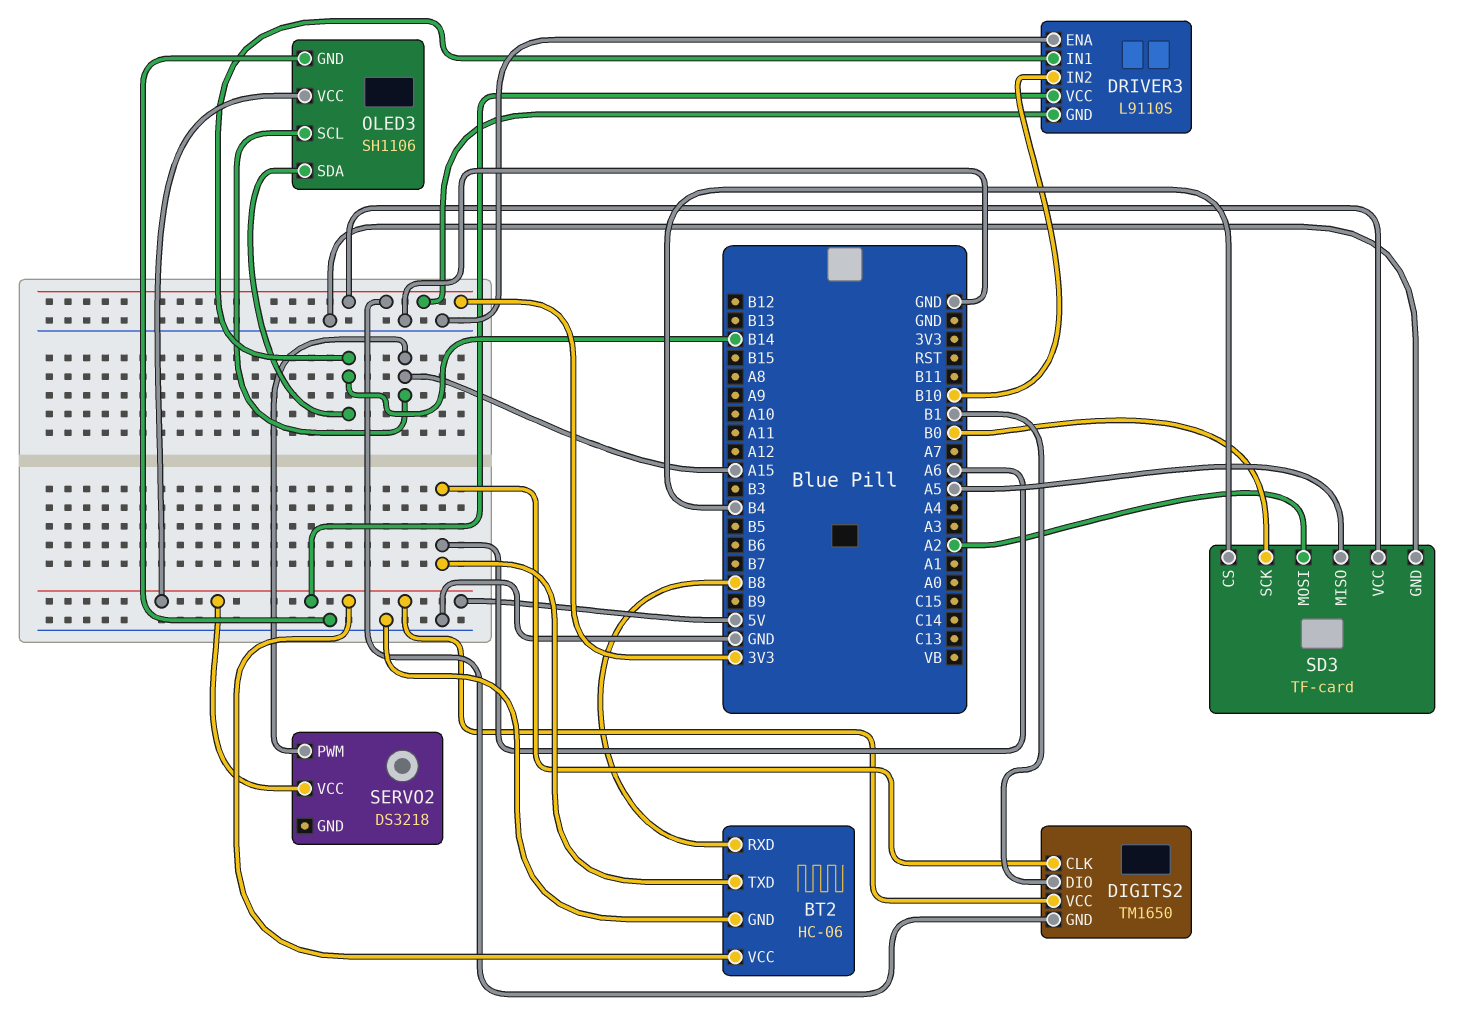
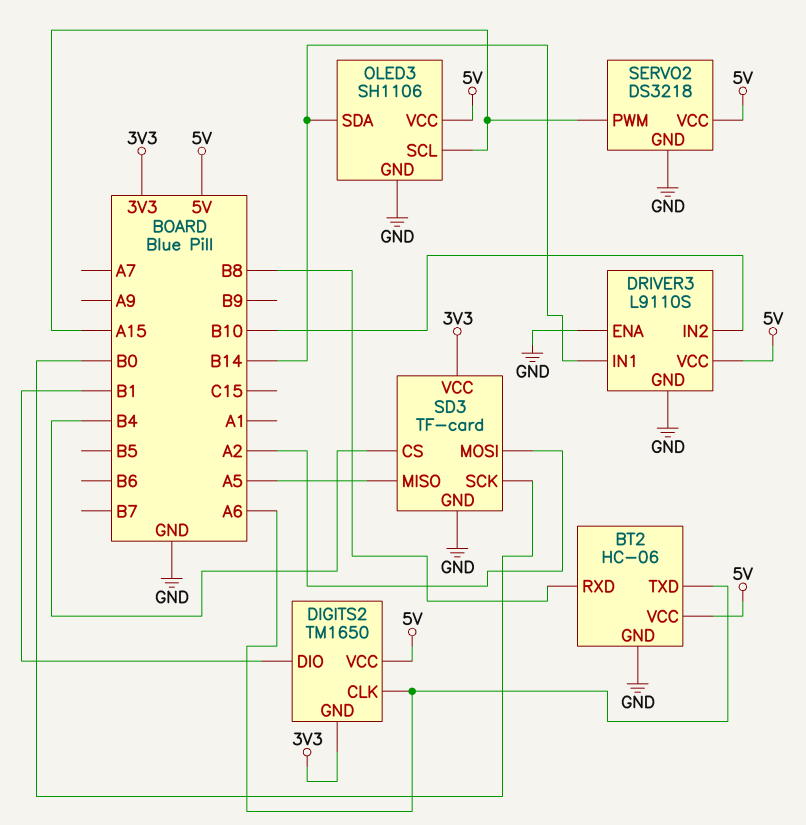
DRIVER3 pin GND: 3V3 -> GND
SERVO2 pin GND: none -> GND

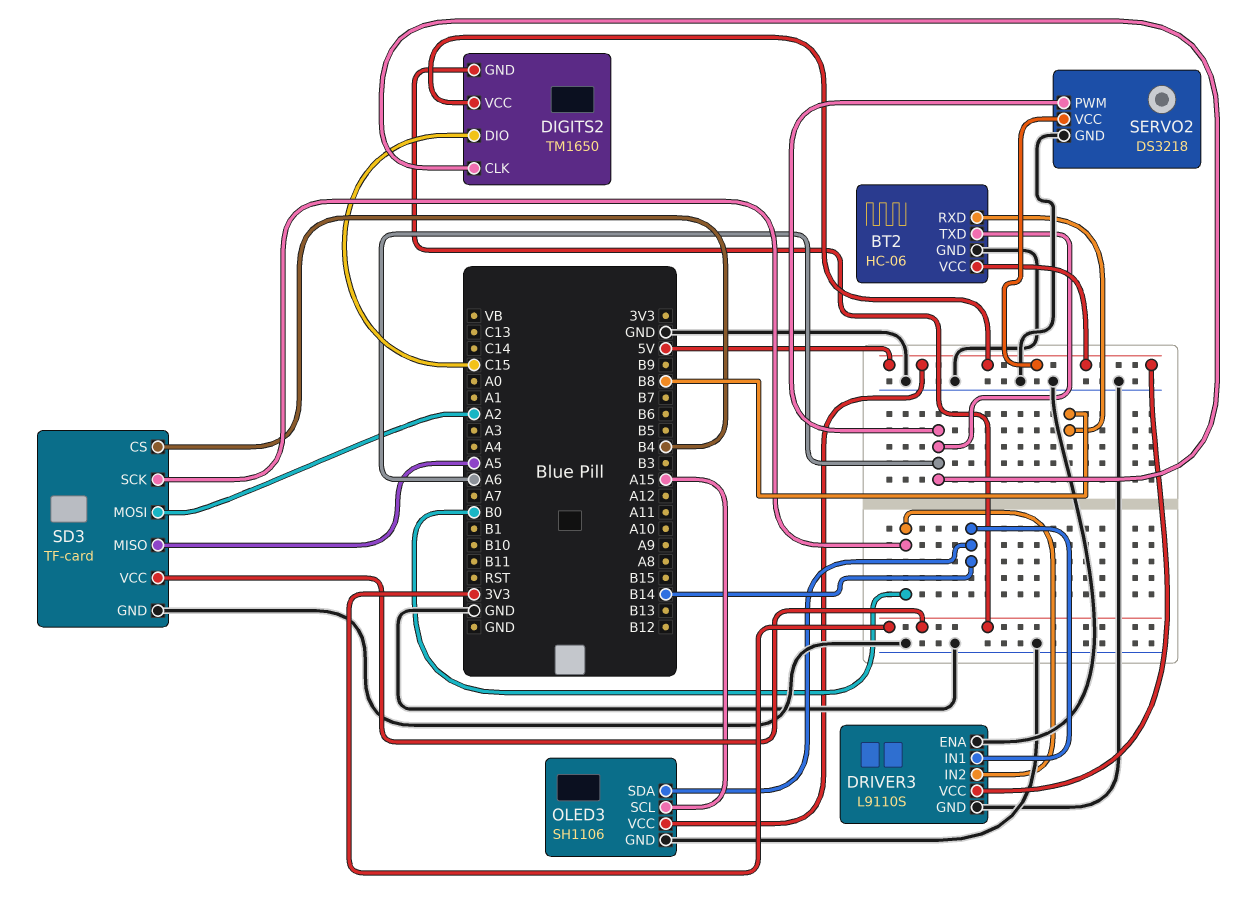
DIGITS2 pin DIO: B1 -> C15
DRIVER3 pin IN2: B10 -> B0
SERVO2 pin PWM: A15 -> A6

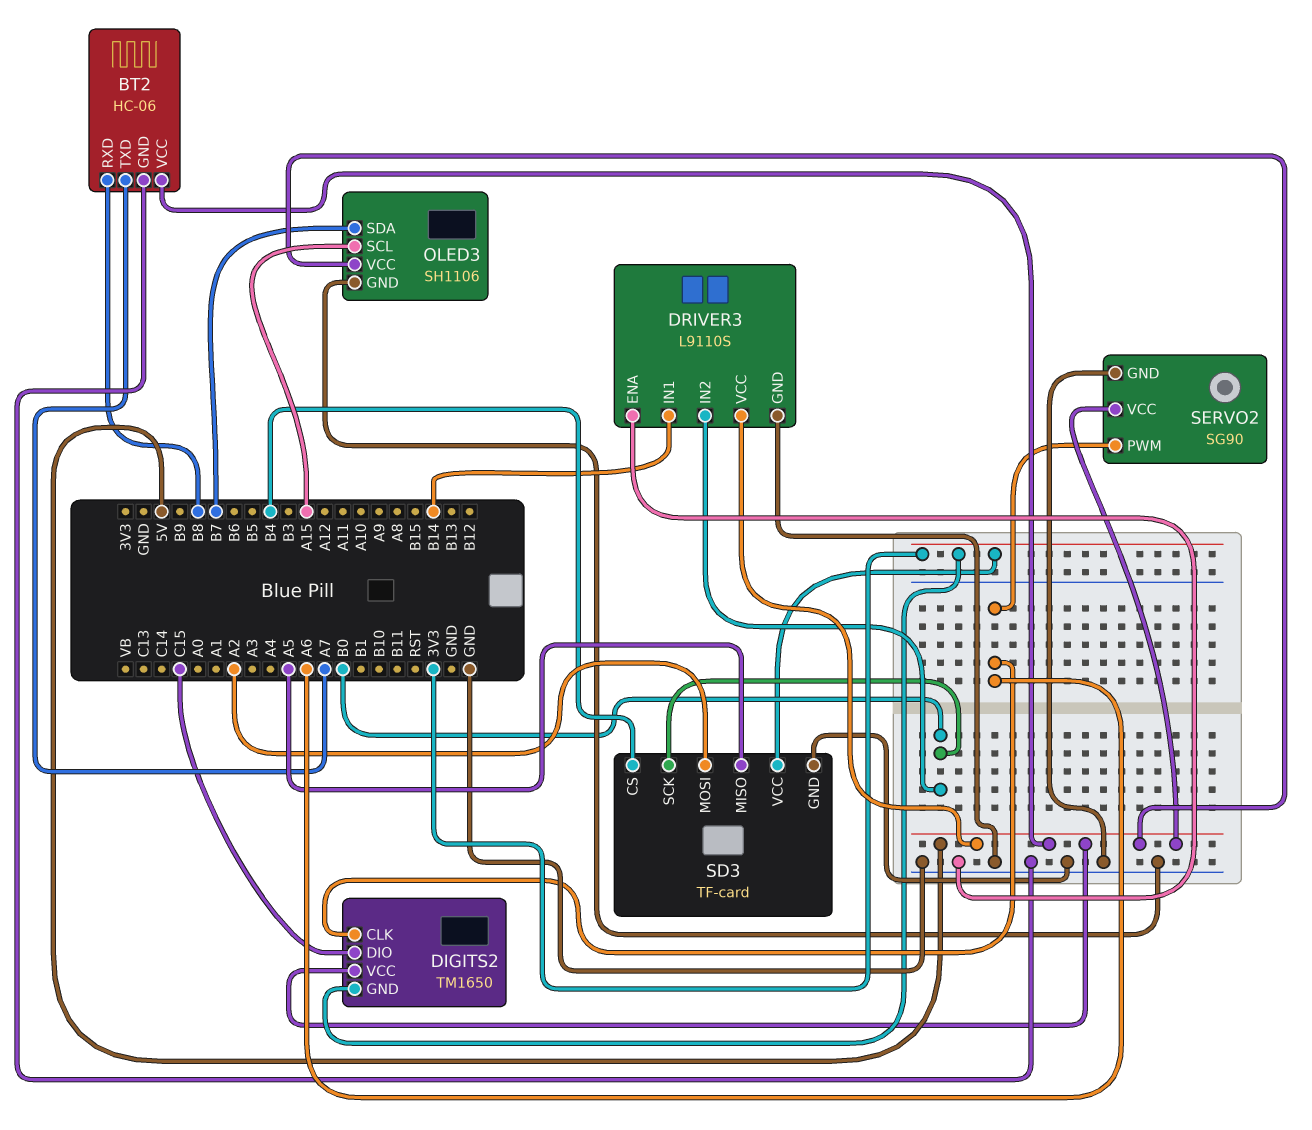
BT2 pin TXD: A6 -> A7
OLED3 pin SDA: B14 -> B7
SERVO2: DS3218 -> SG90

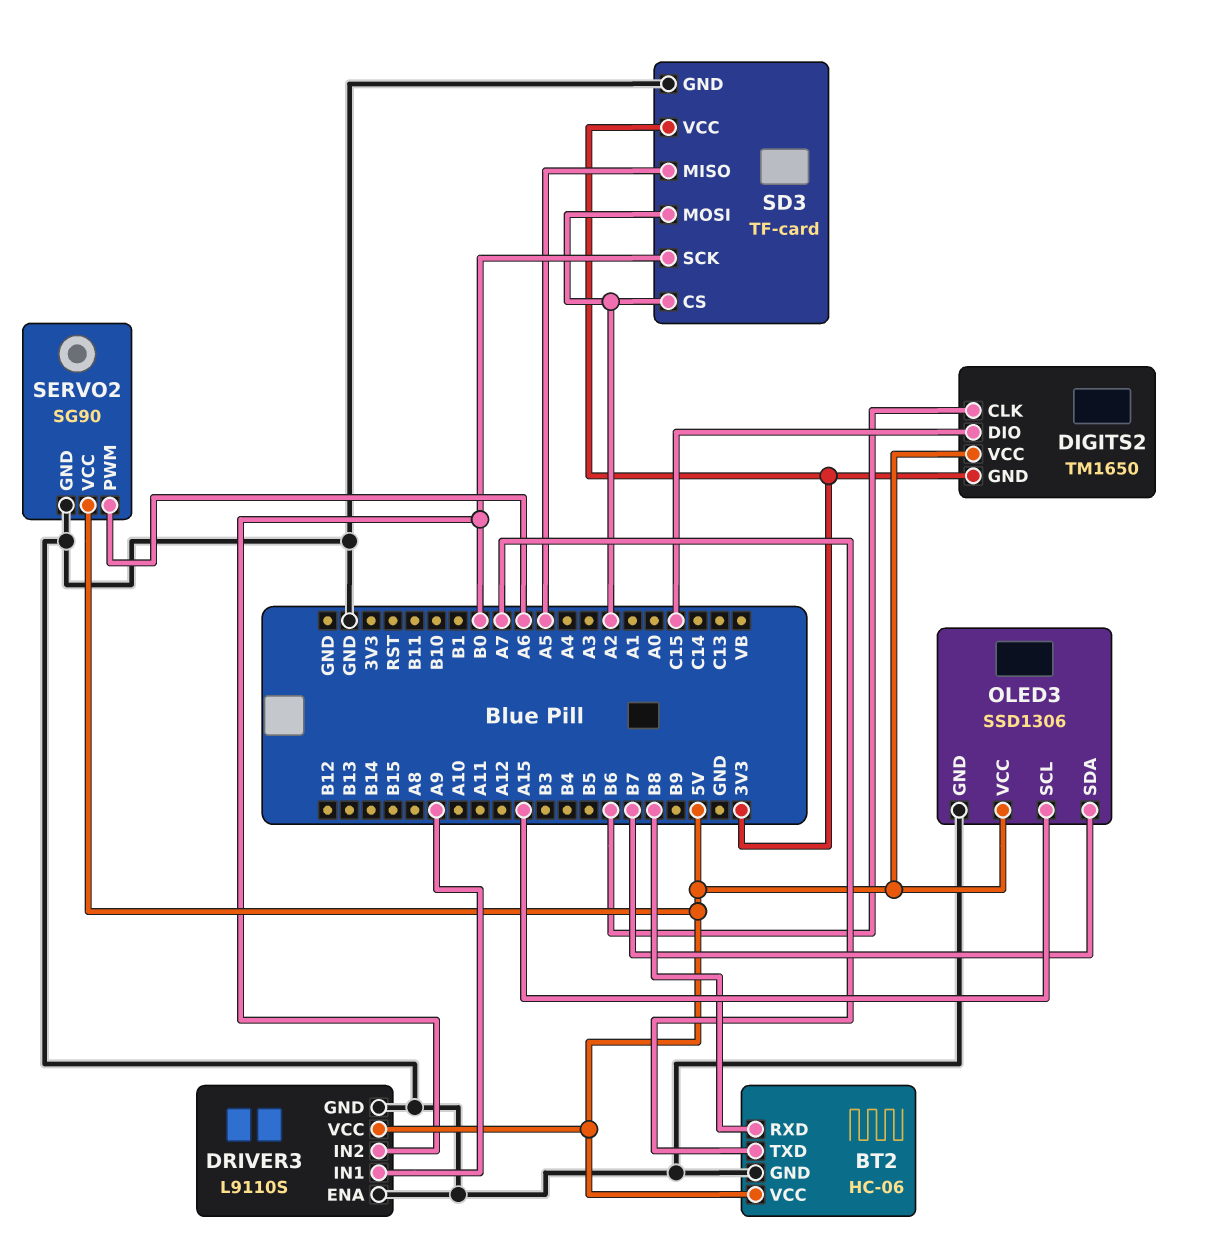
DIGITS2 pin CLK: A6 -> B6
DRIVER3 pin IN1: B14 -> A9
OLED3: SH1106 -> SSD1306
SD3 pin CS: B4 -> A2

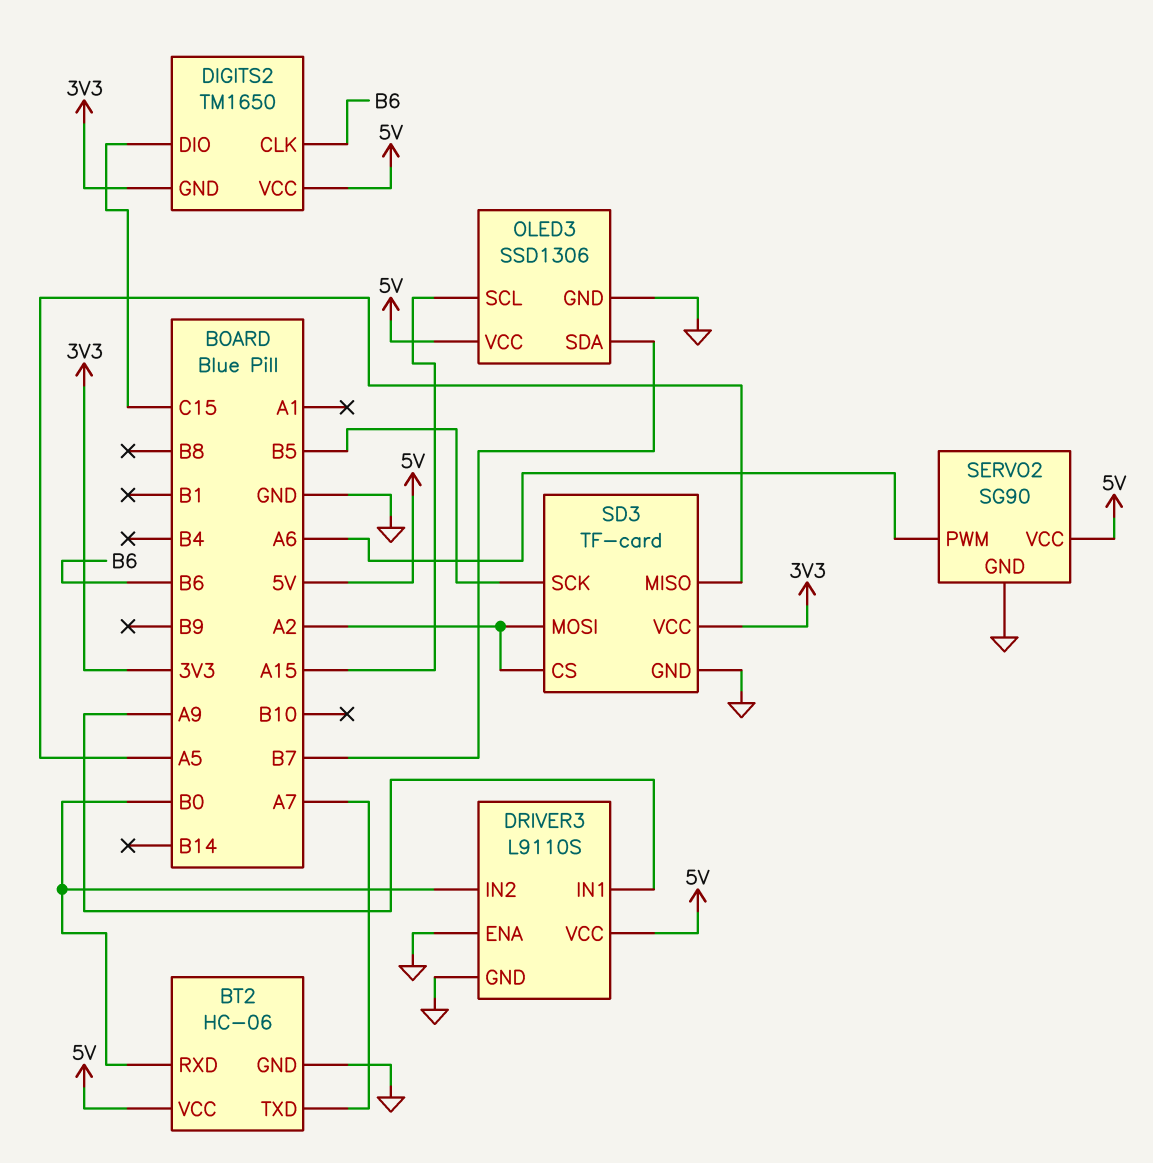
BT2 pin RXD: B8 -> B0
SD3 pin SCK: B0 -> B5

